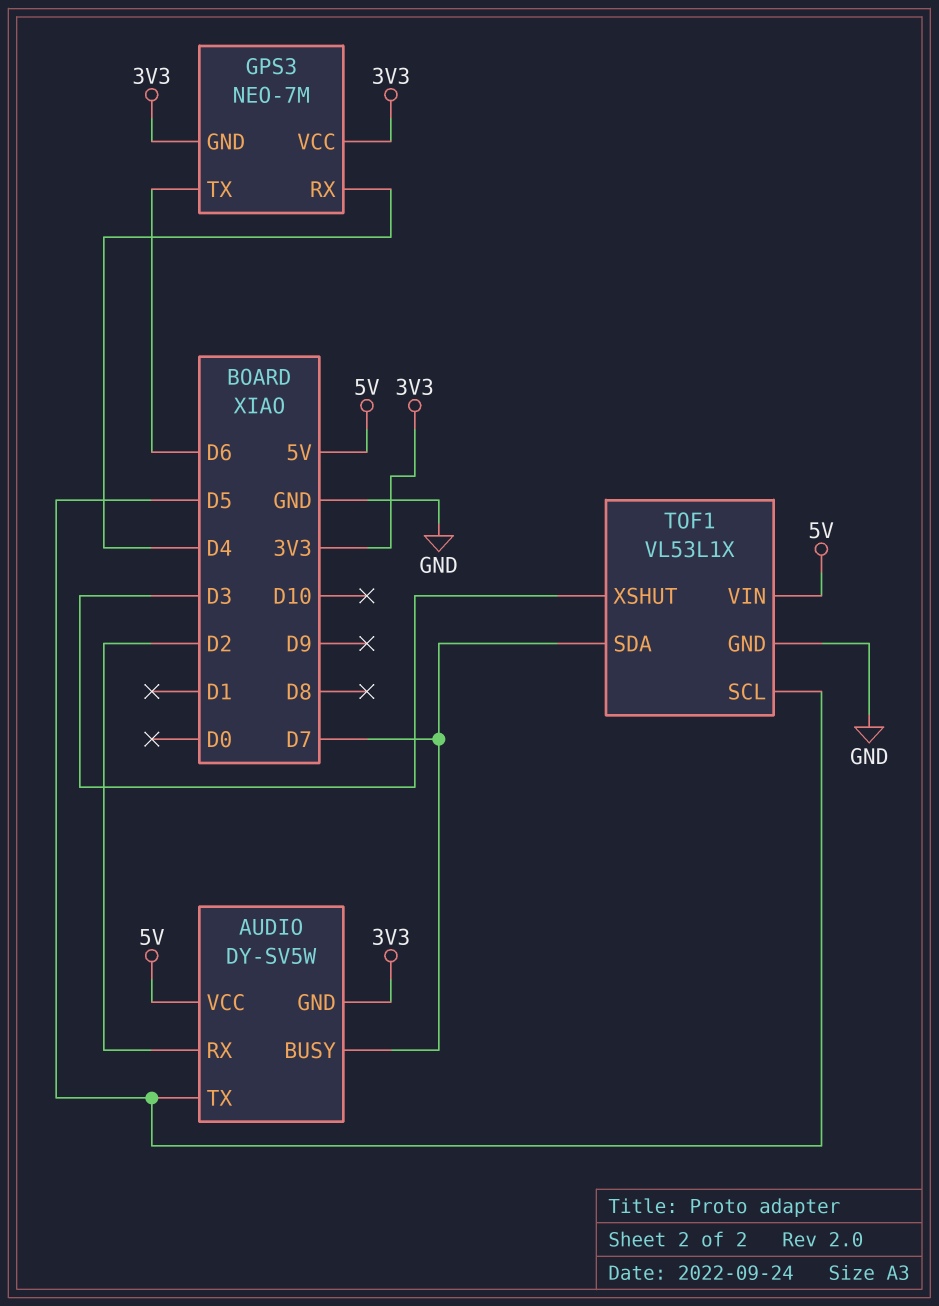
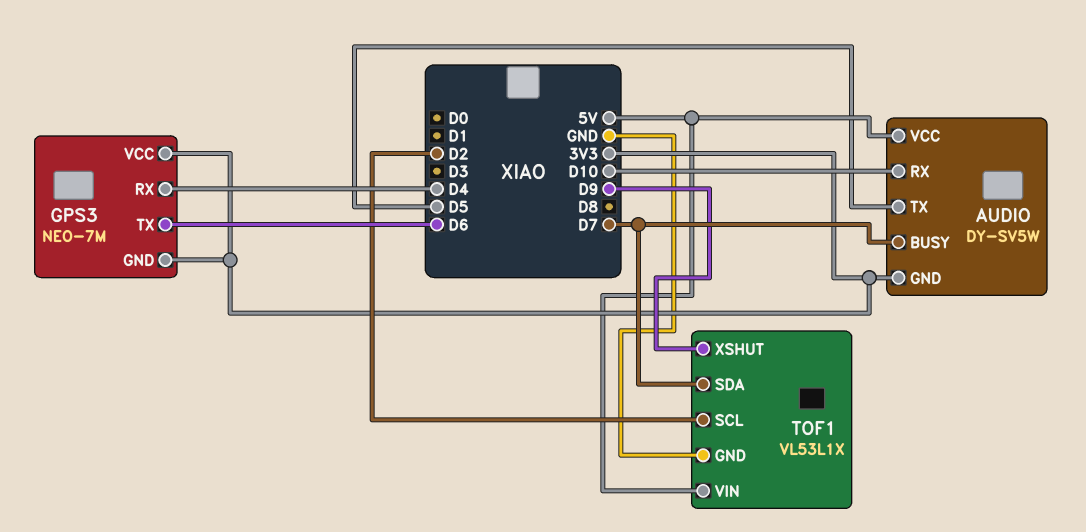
AUDIO pin RX: D2 -> D10
TOF1 pin SCL: D5 -> D2
TOF1 pin XSHUT: D3 -> D9

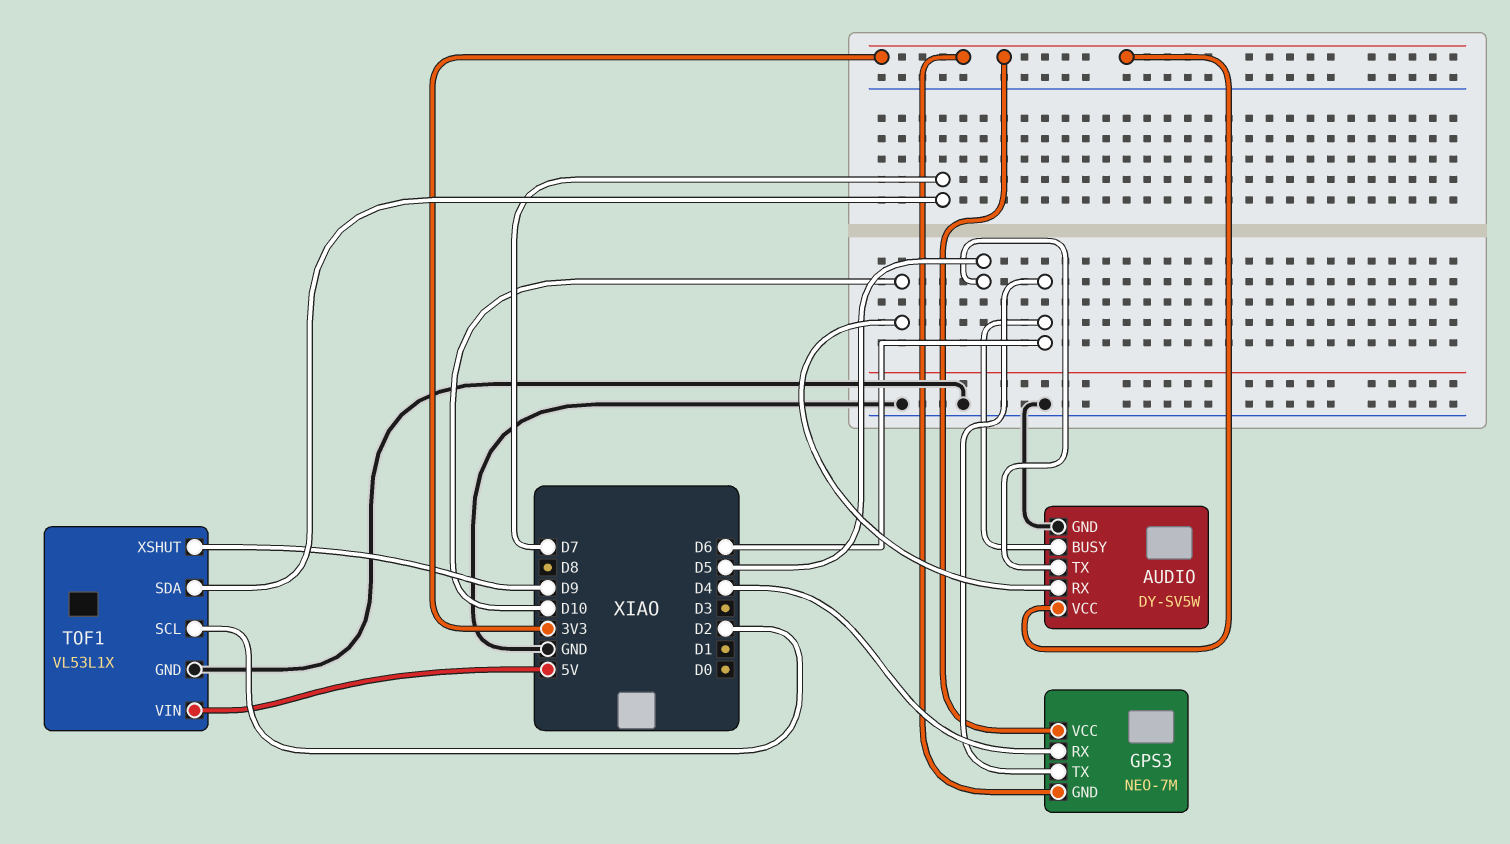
AUDIO pin BUSY: D7 -> D6
AUDIO pin GND: 3V3 -> GND
AUDIO pin VCC: 5V -> 3V3

